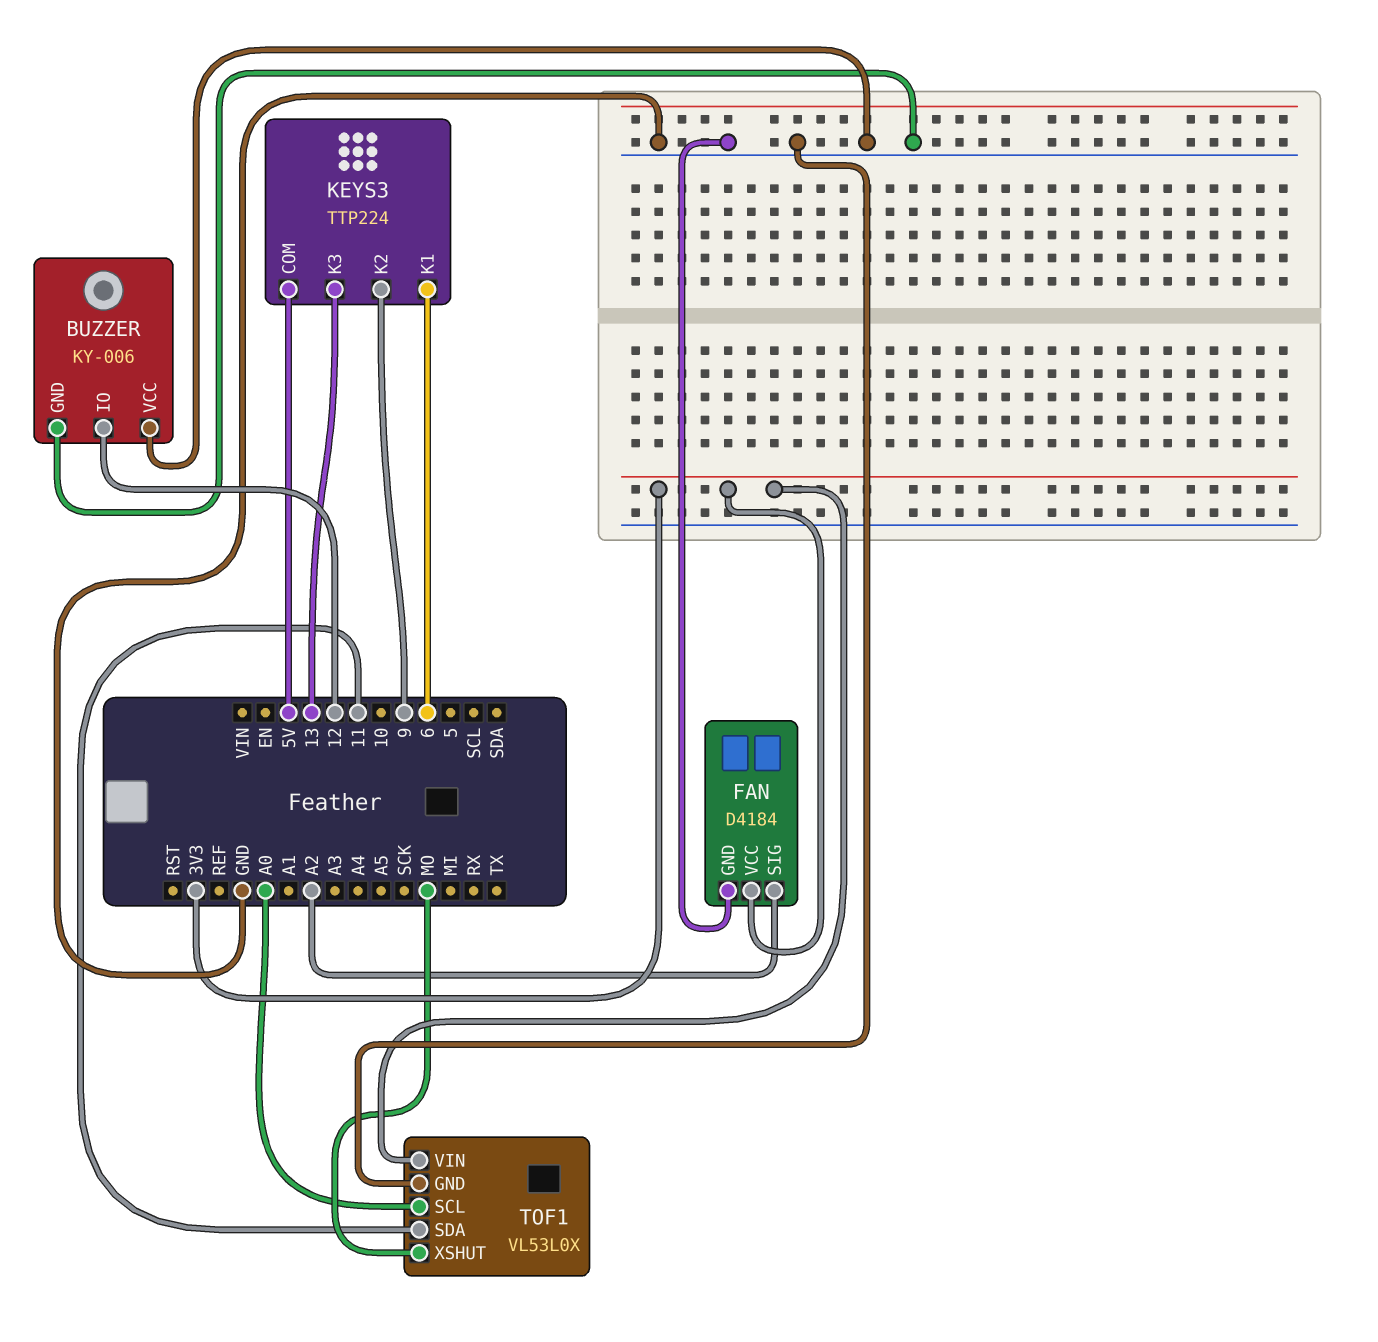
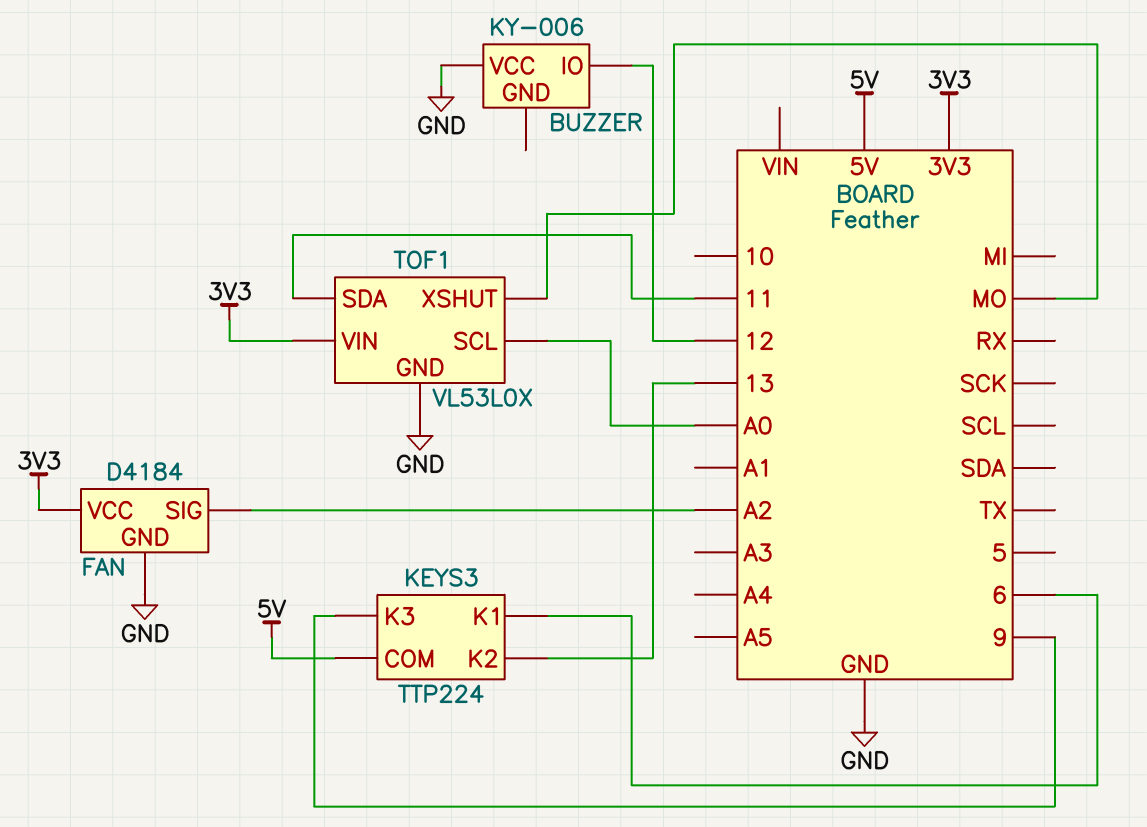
BUZZER pin GND: GND -> none
KEYS3 pin K2: 9 -> 13
KEYS3 pin K3: 13 -> 9

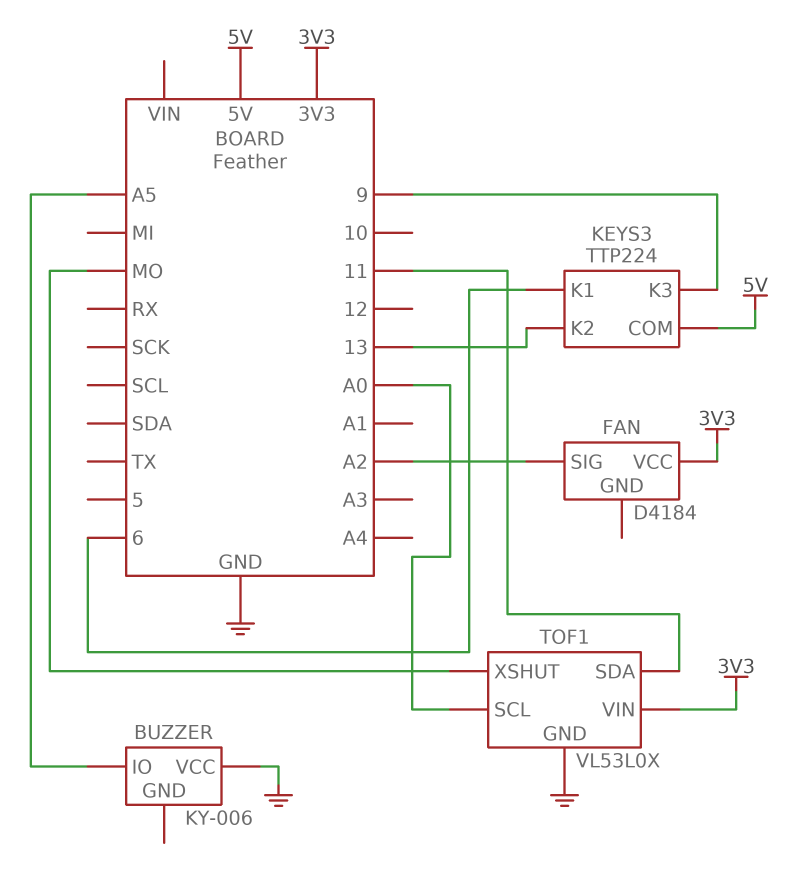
BUZZER pin IO: 12 -> A5
FAN pin GND: GND -> none

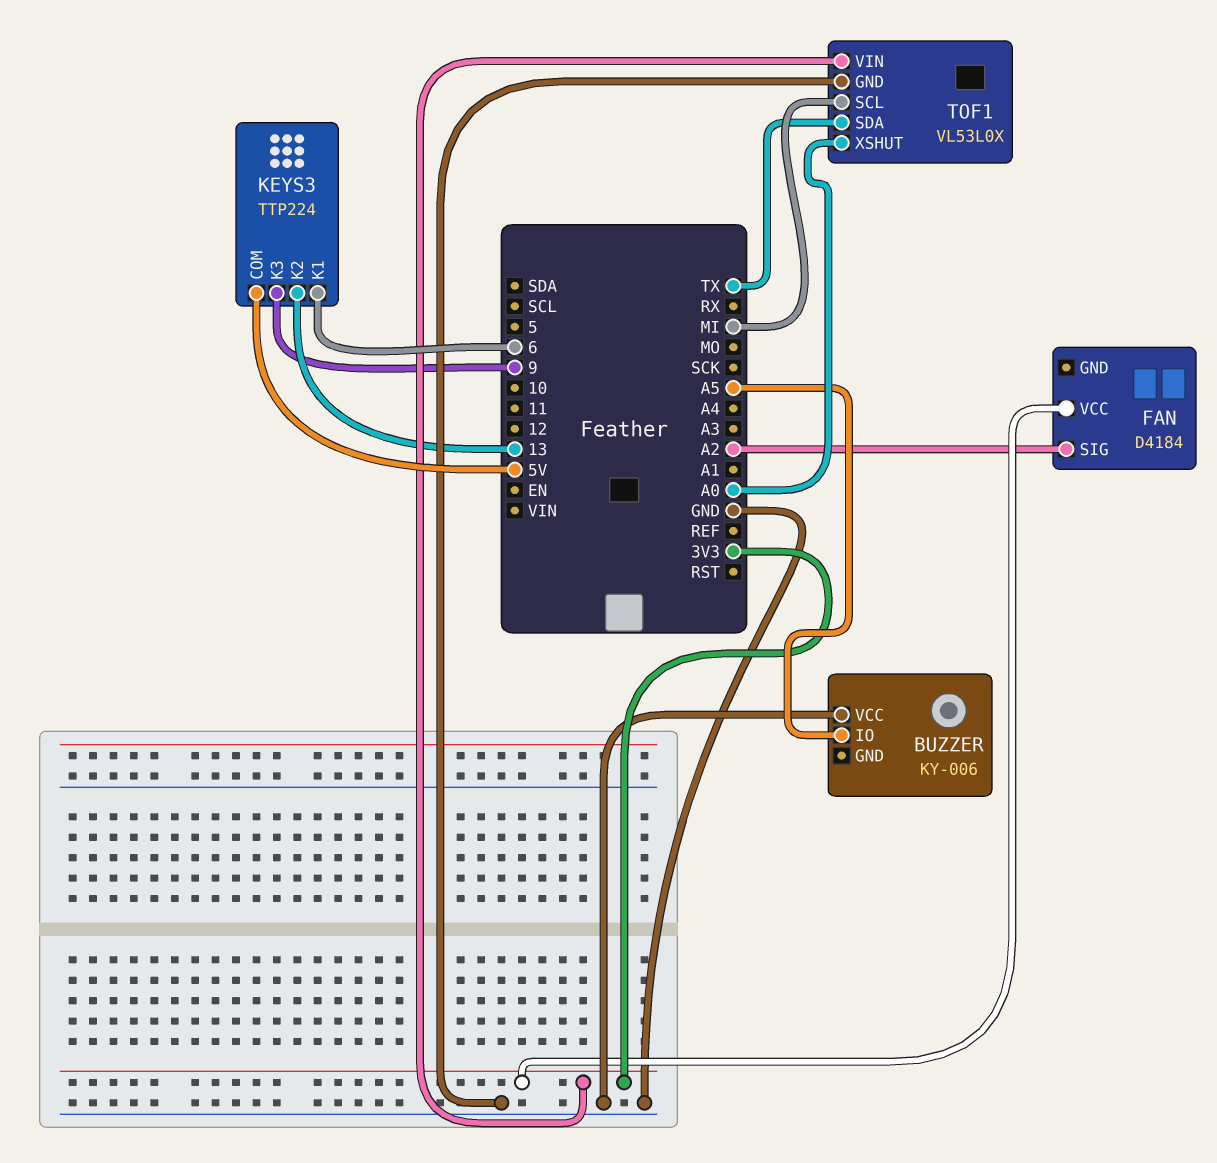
TOF1 pin SCL: A0 -> MI
TOF1 pin SDA: 11 -> TX
TOF1 pin XSHUT: MO -> A0

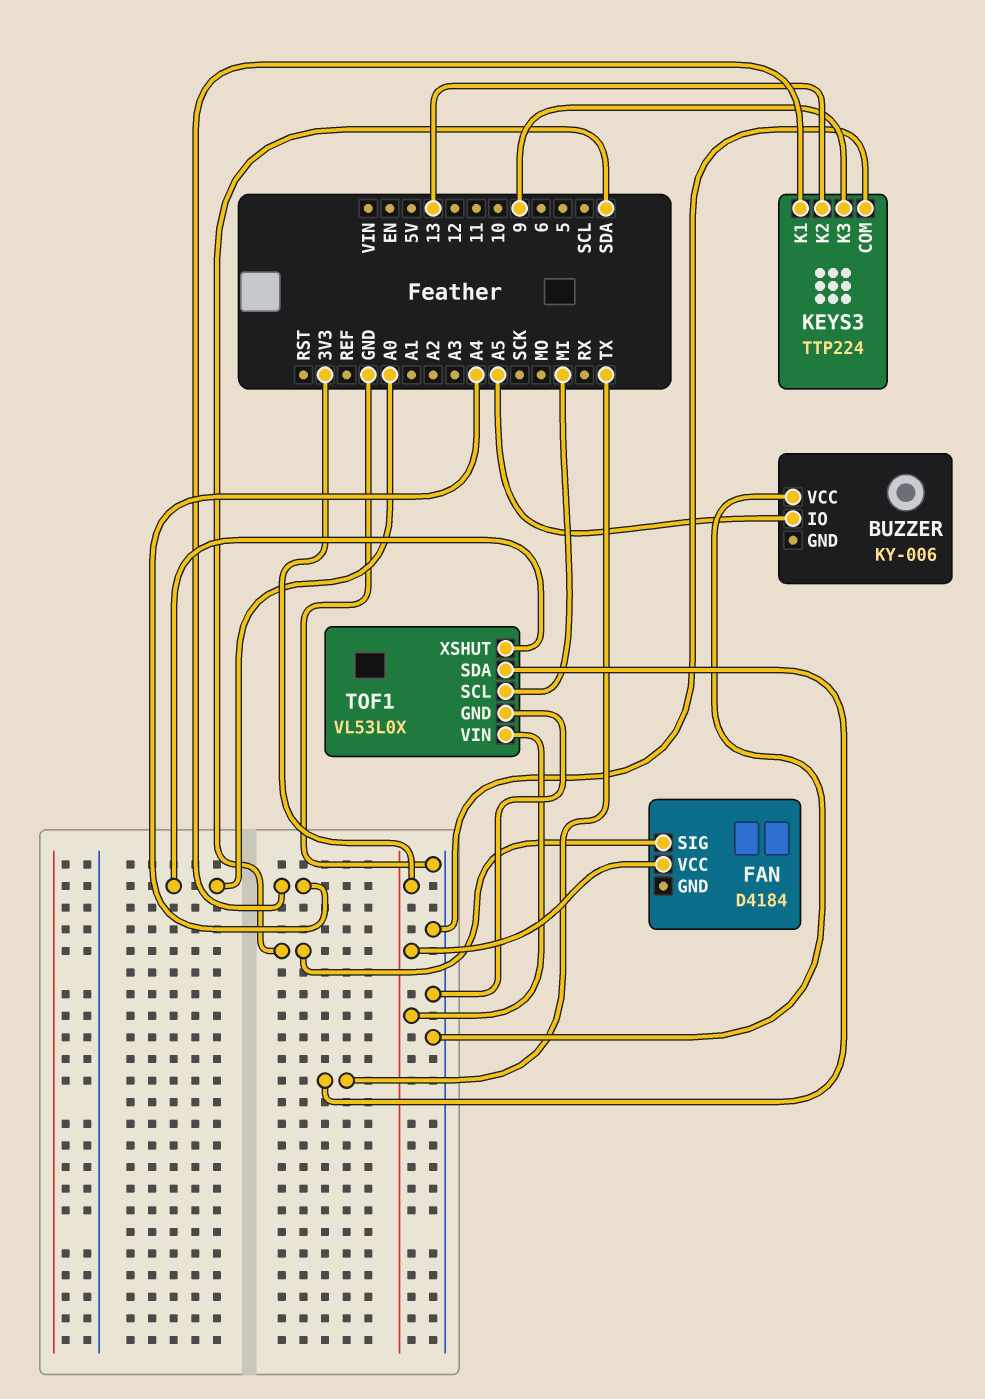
FAN pin SIG: A2 -> SDA
KEYS3 pin COM: 5V -> GND
KEYS3 pin K1: 6 -> A4

